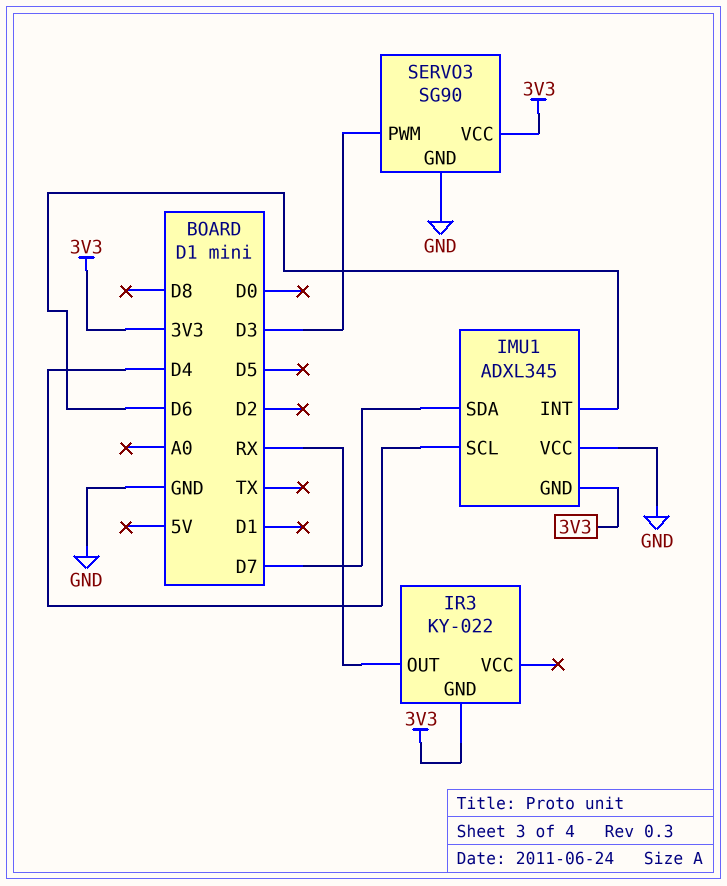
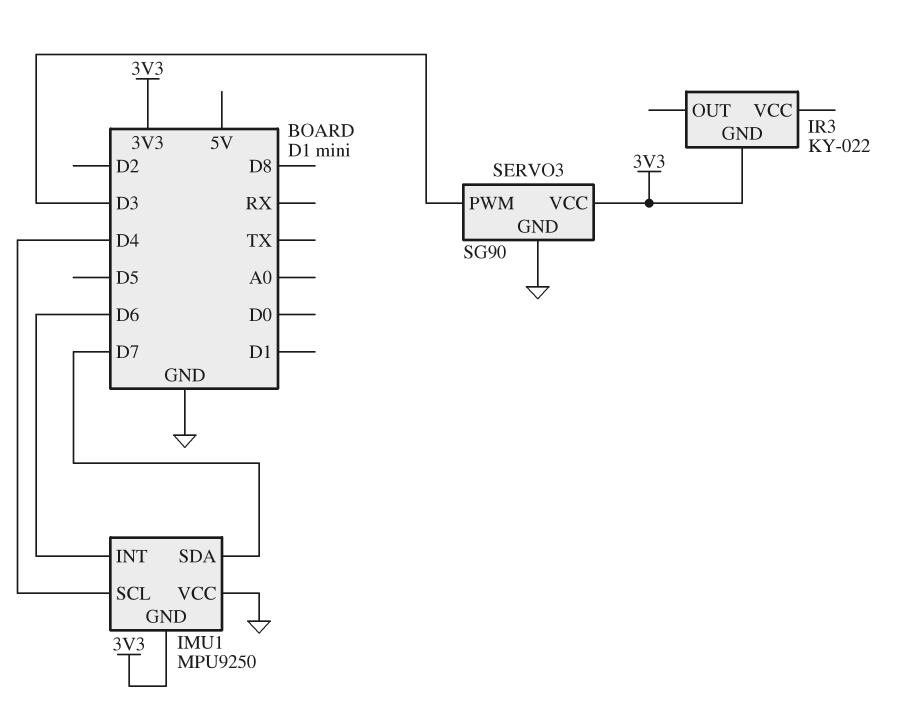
IMU1: ADXL345 -> MPU9250
IR3 pin OUT: RX -> none

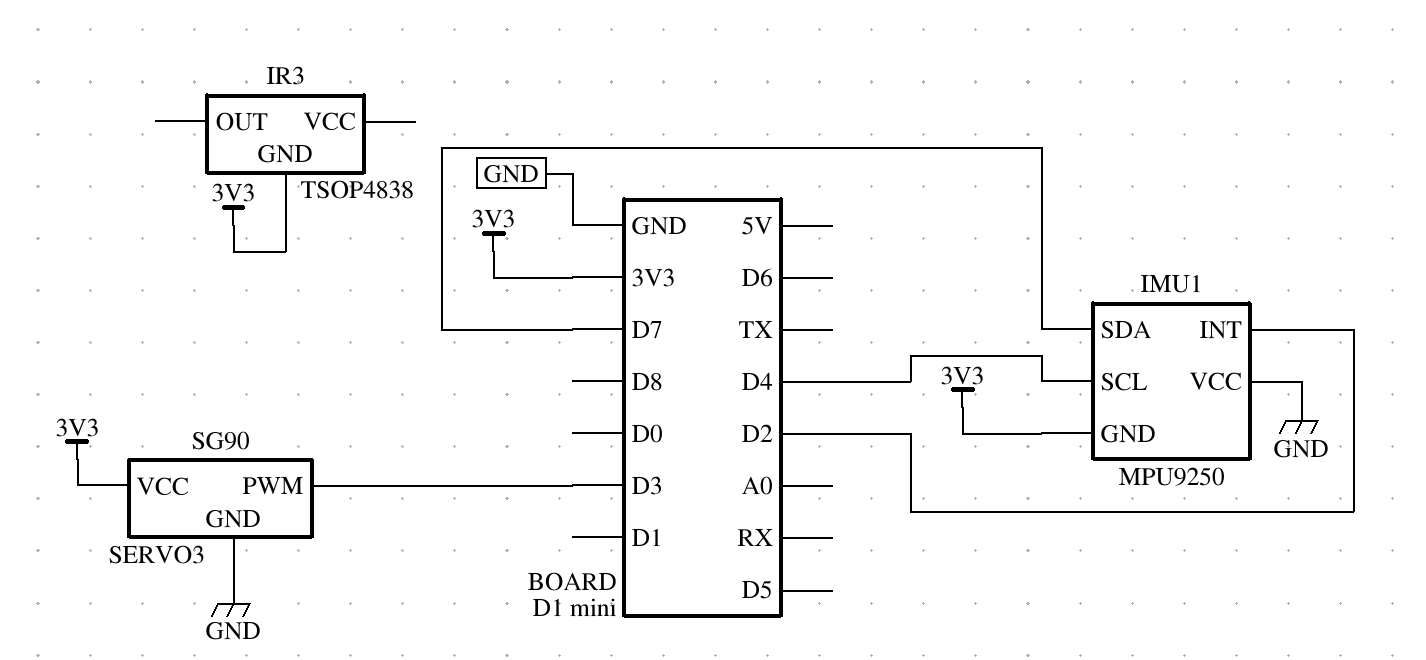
IMU1 pin INT: D6 -> D2
IR3: KY-022 -> TSOP4838

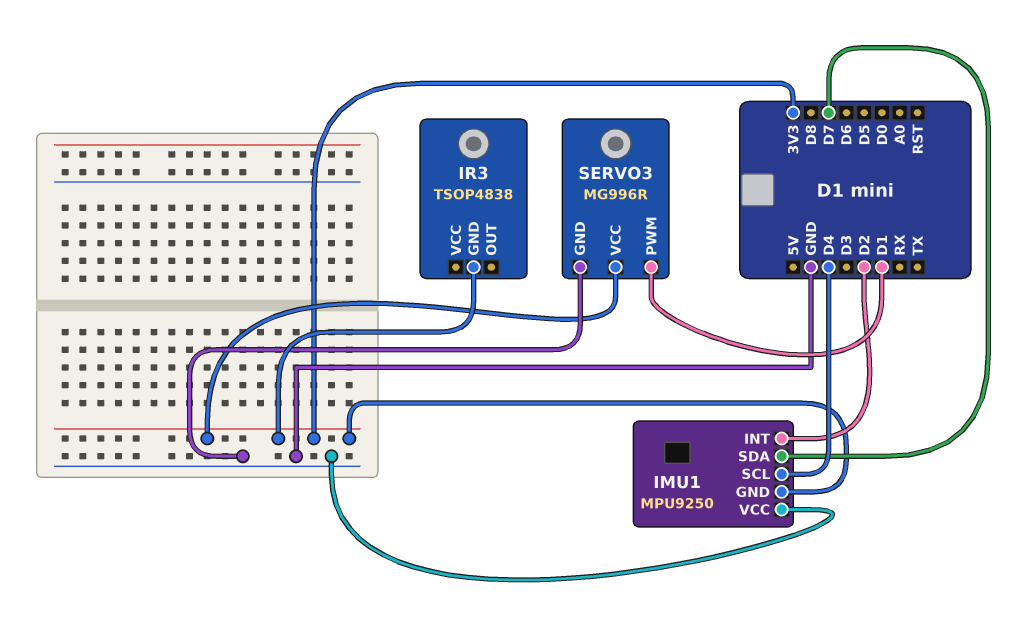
SERVO3: SG90 -> MG996R
SERVO3 pin PWM: D3 -> D1

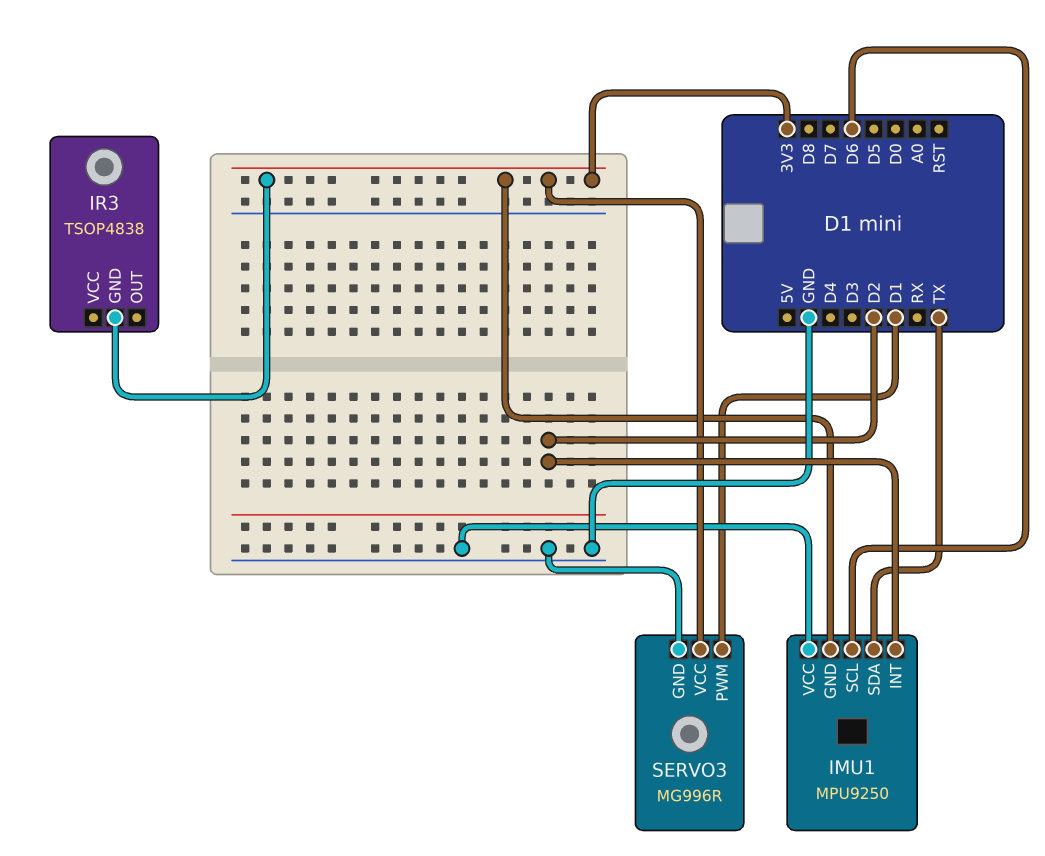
IMU1 pin SCL: D4 -> D6
IMU1 pin SDA: D7 -> TX

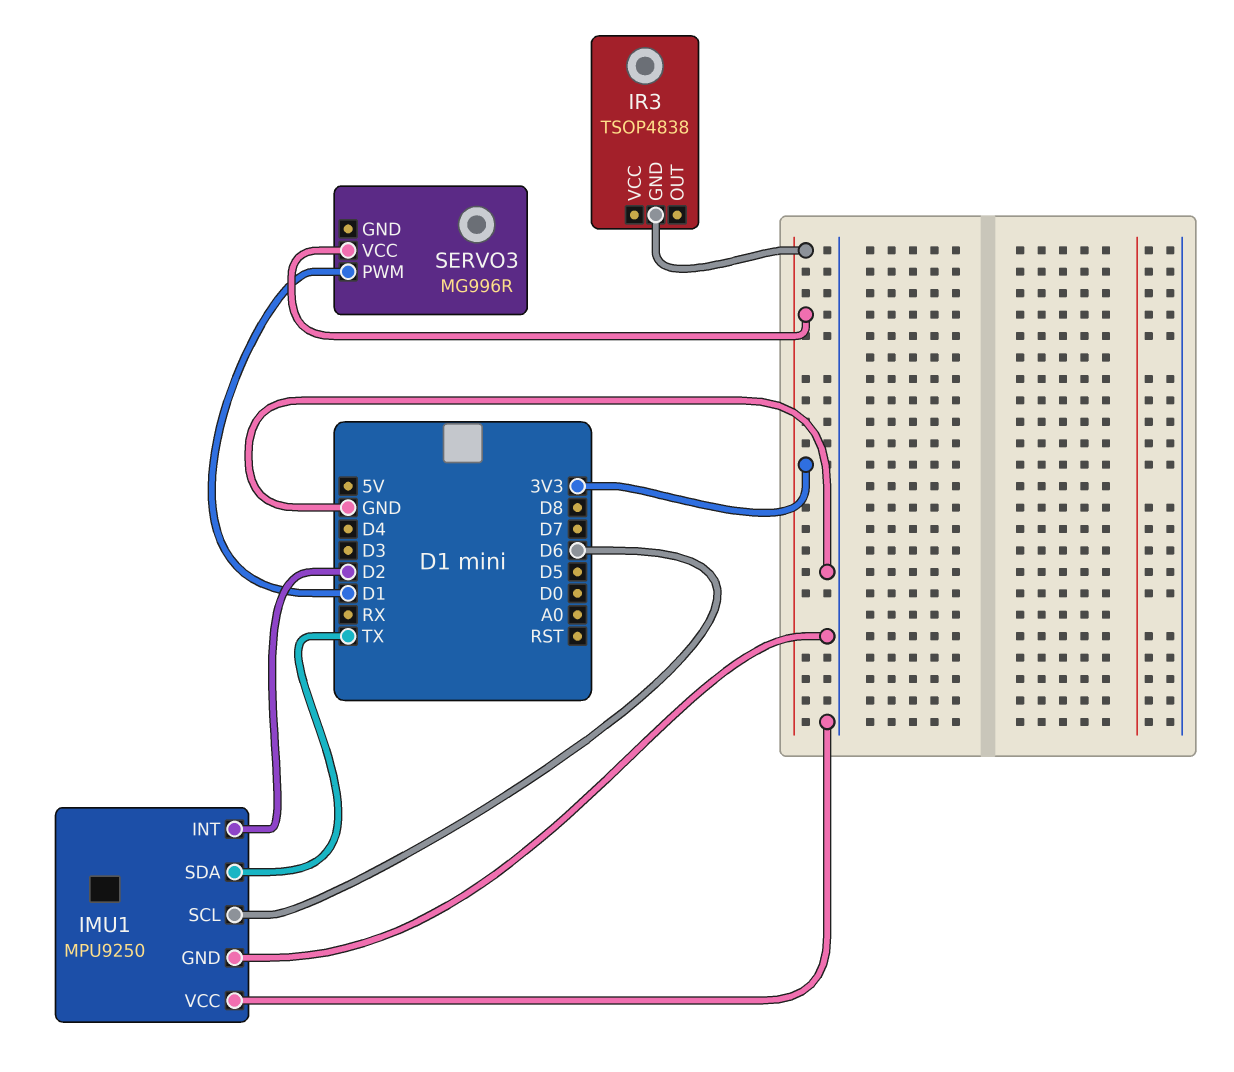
IMU1 pin GND: 3V3 -> GND
SERVO3 pin GND: GND -> none

